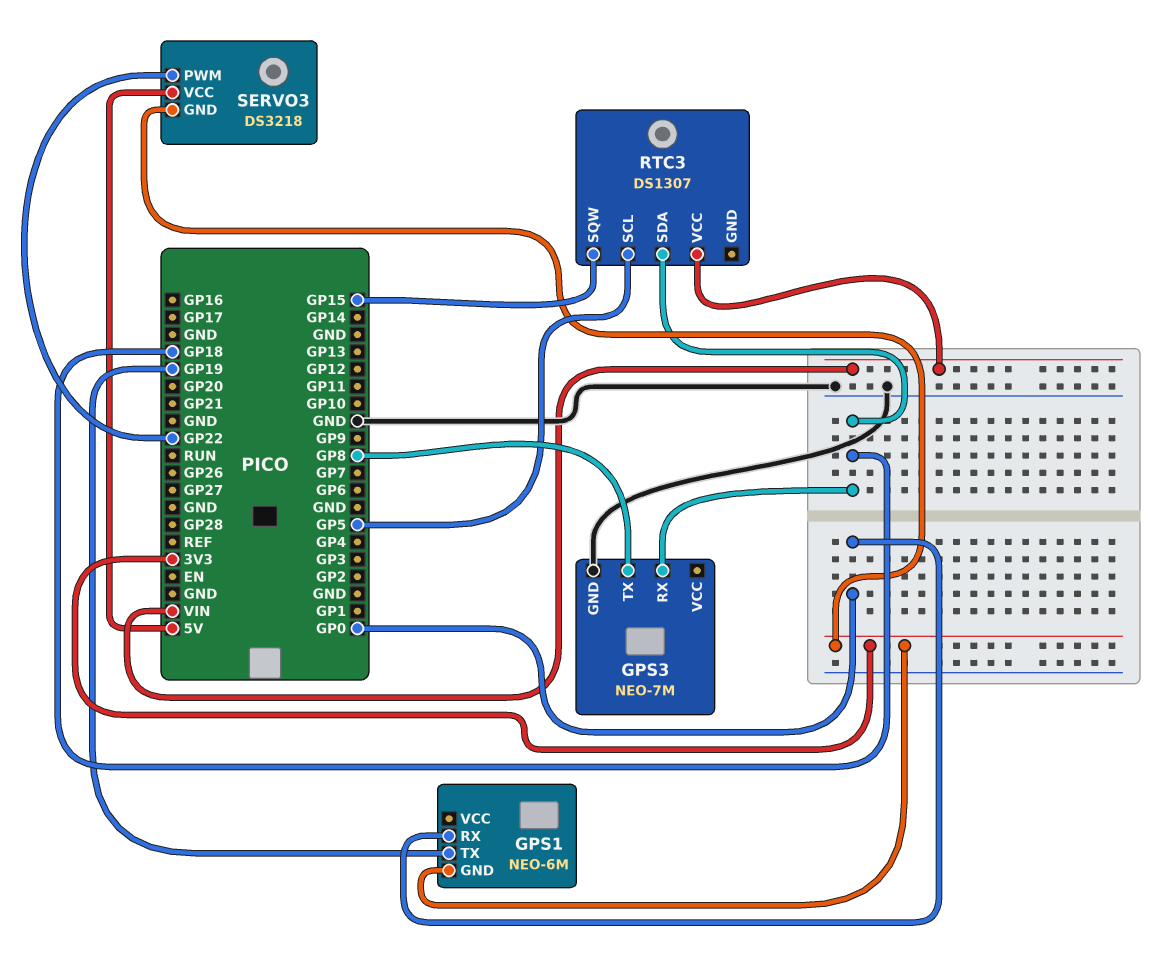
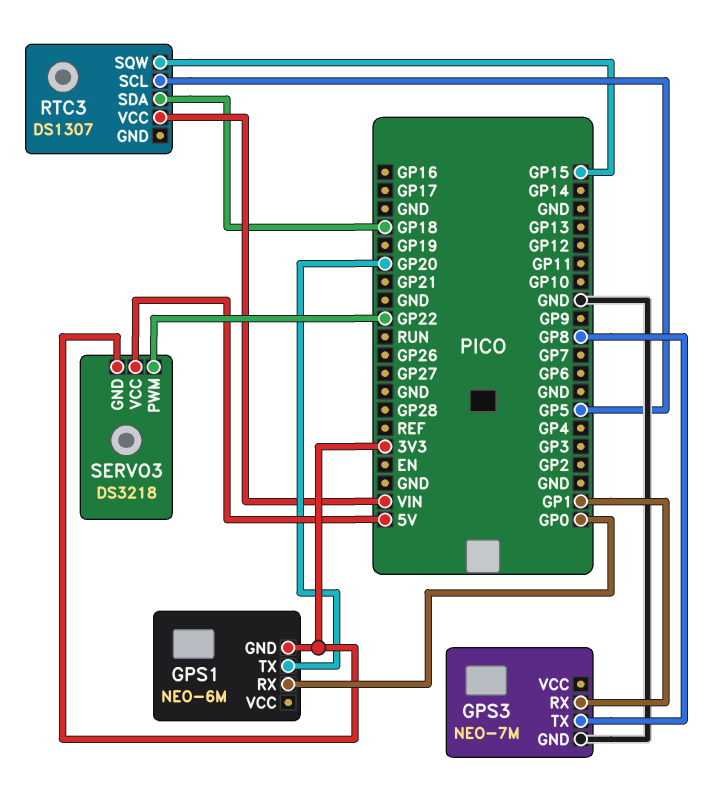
GPS1 pin TX: GP19 -> GP20
GPS3 pin RX: GP18 -> GP1

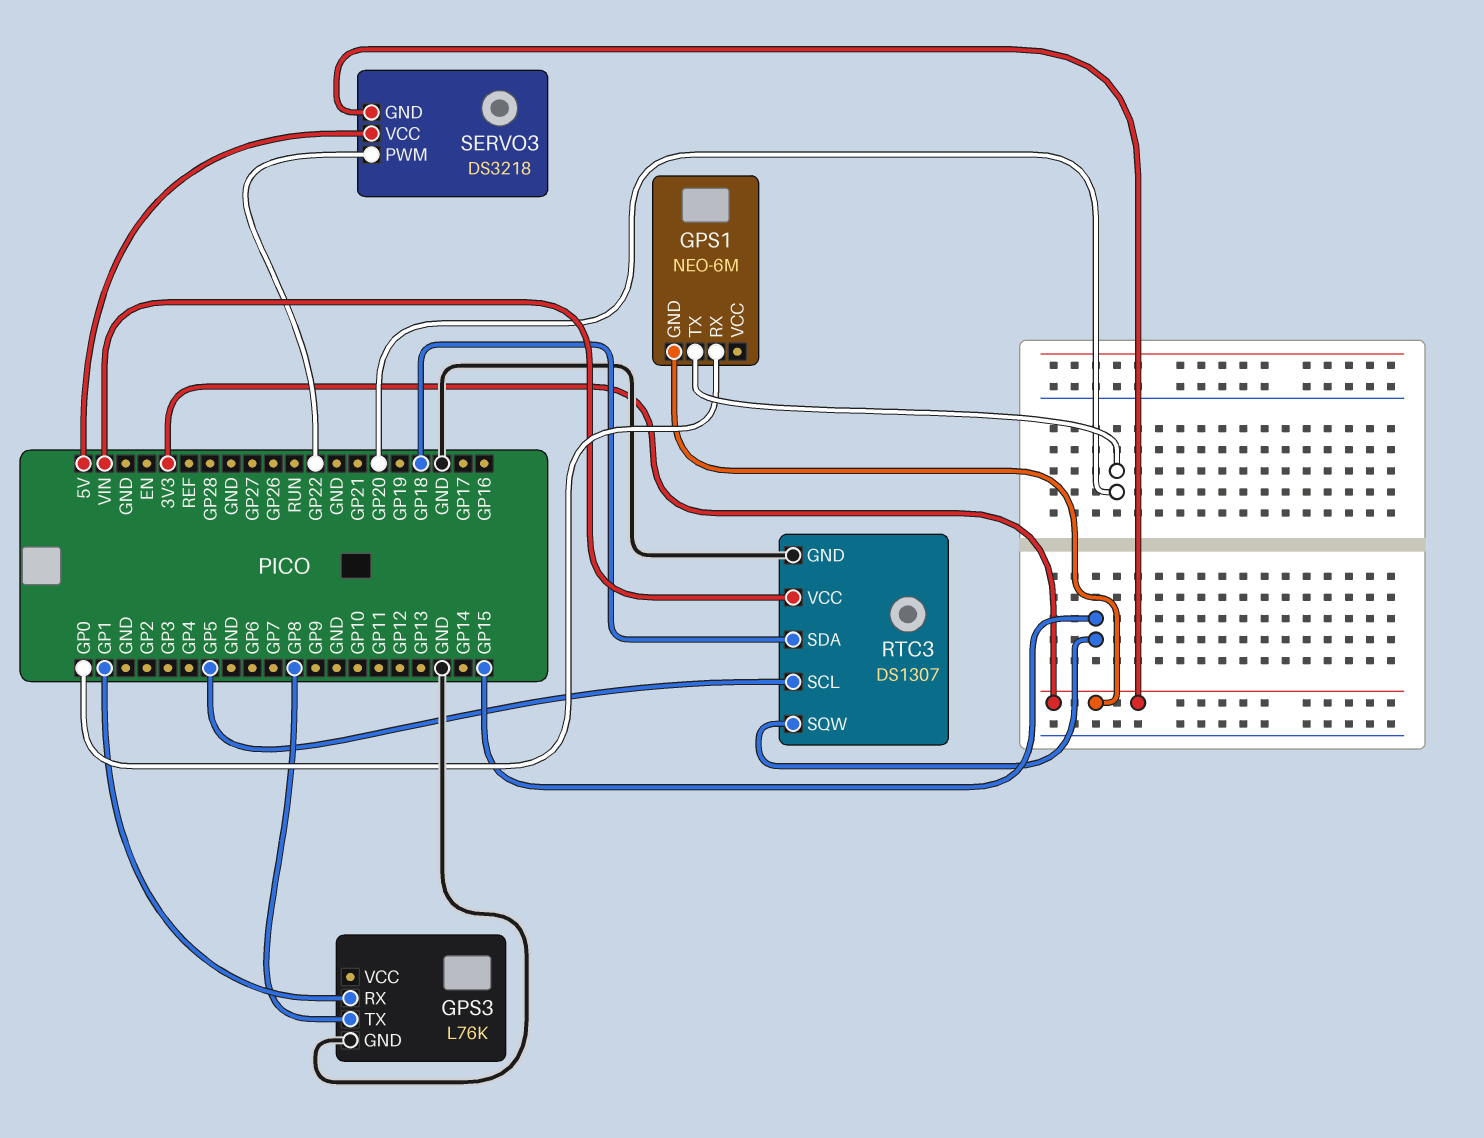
GPS3: NEO-7M -> L76K
RTC3 pin GND: none -> GND

